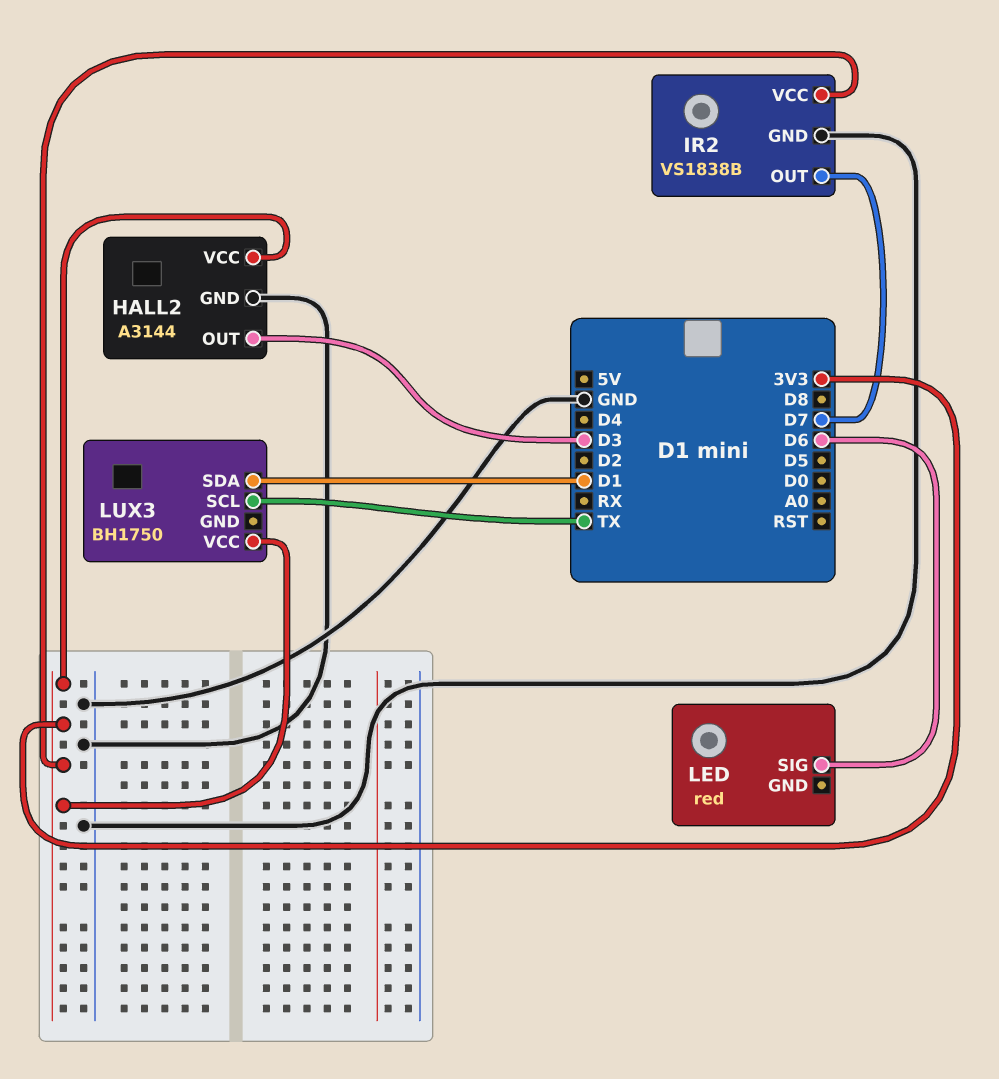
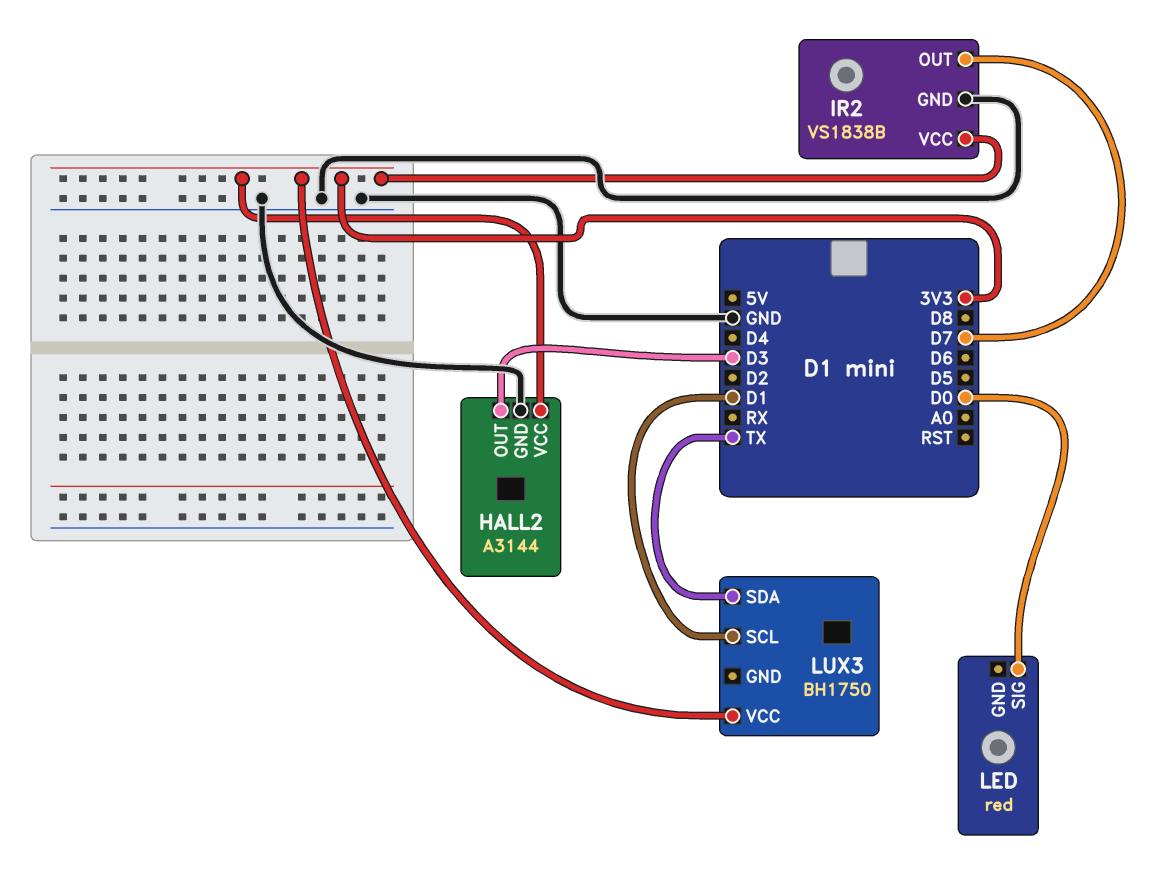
LED pin SIG: D6 -> D0
LUX3 pin SCL: TX -> D1
LUX3 pin SDA: D1 -> TX

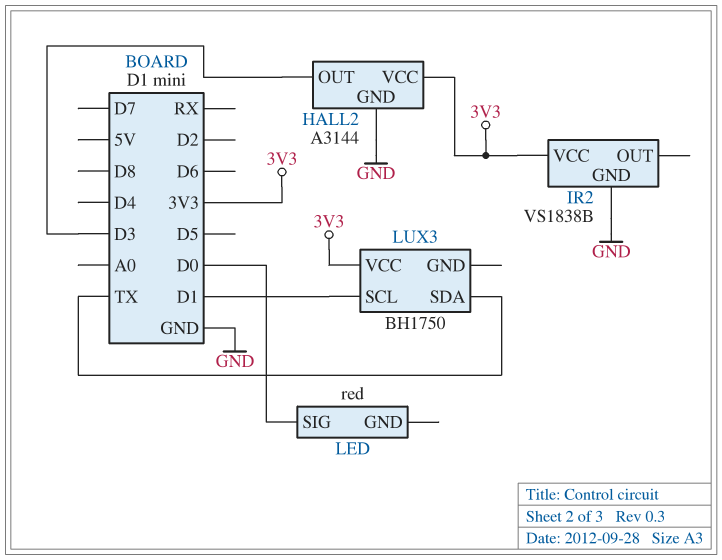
IR2 pin OUT: D7 -> none

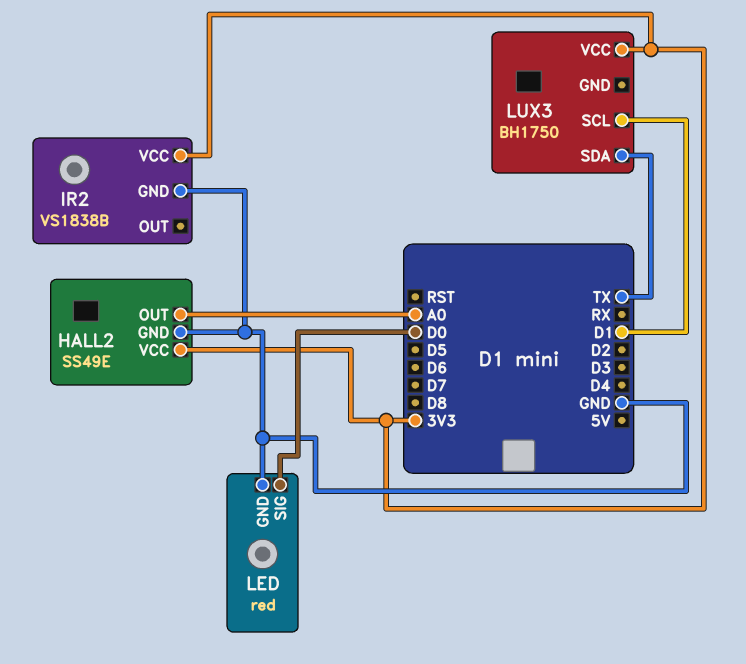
HALL2: A3144 -> SS49E
HALL2 pin OUT: D3 -> A0
LED pin GND: none -> GND

